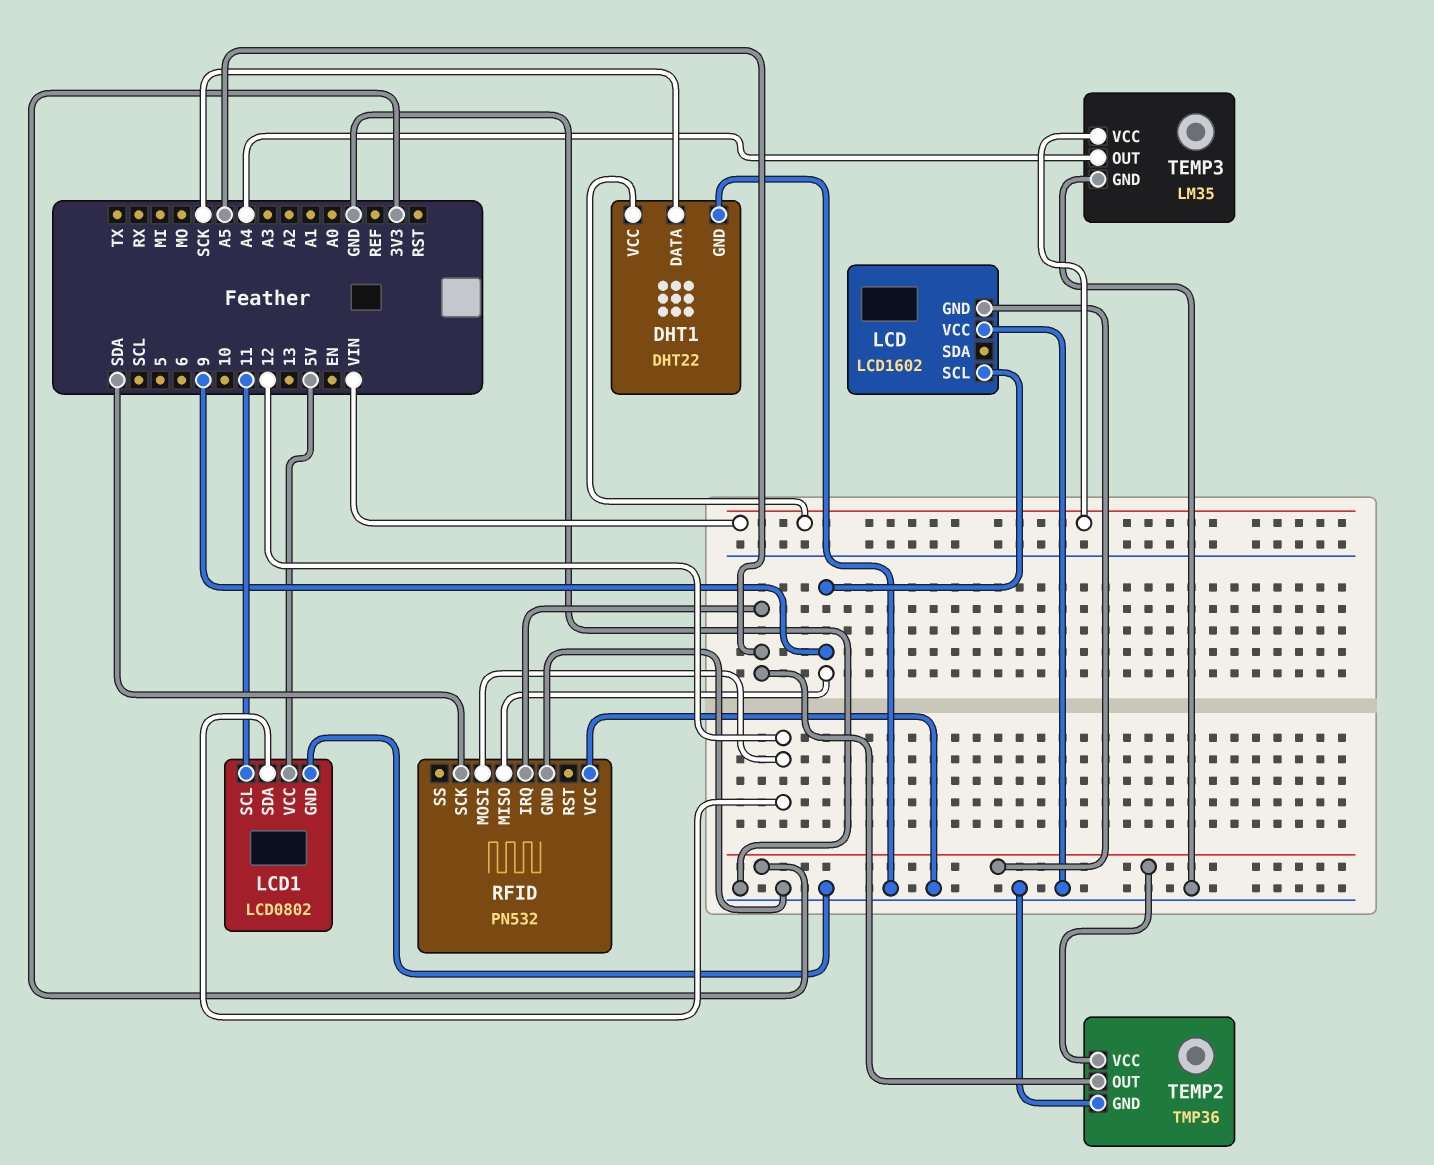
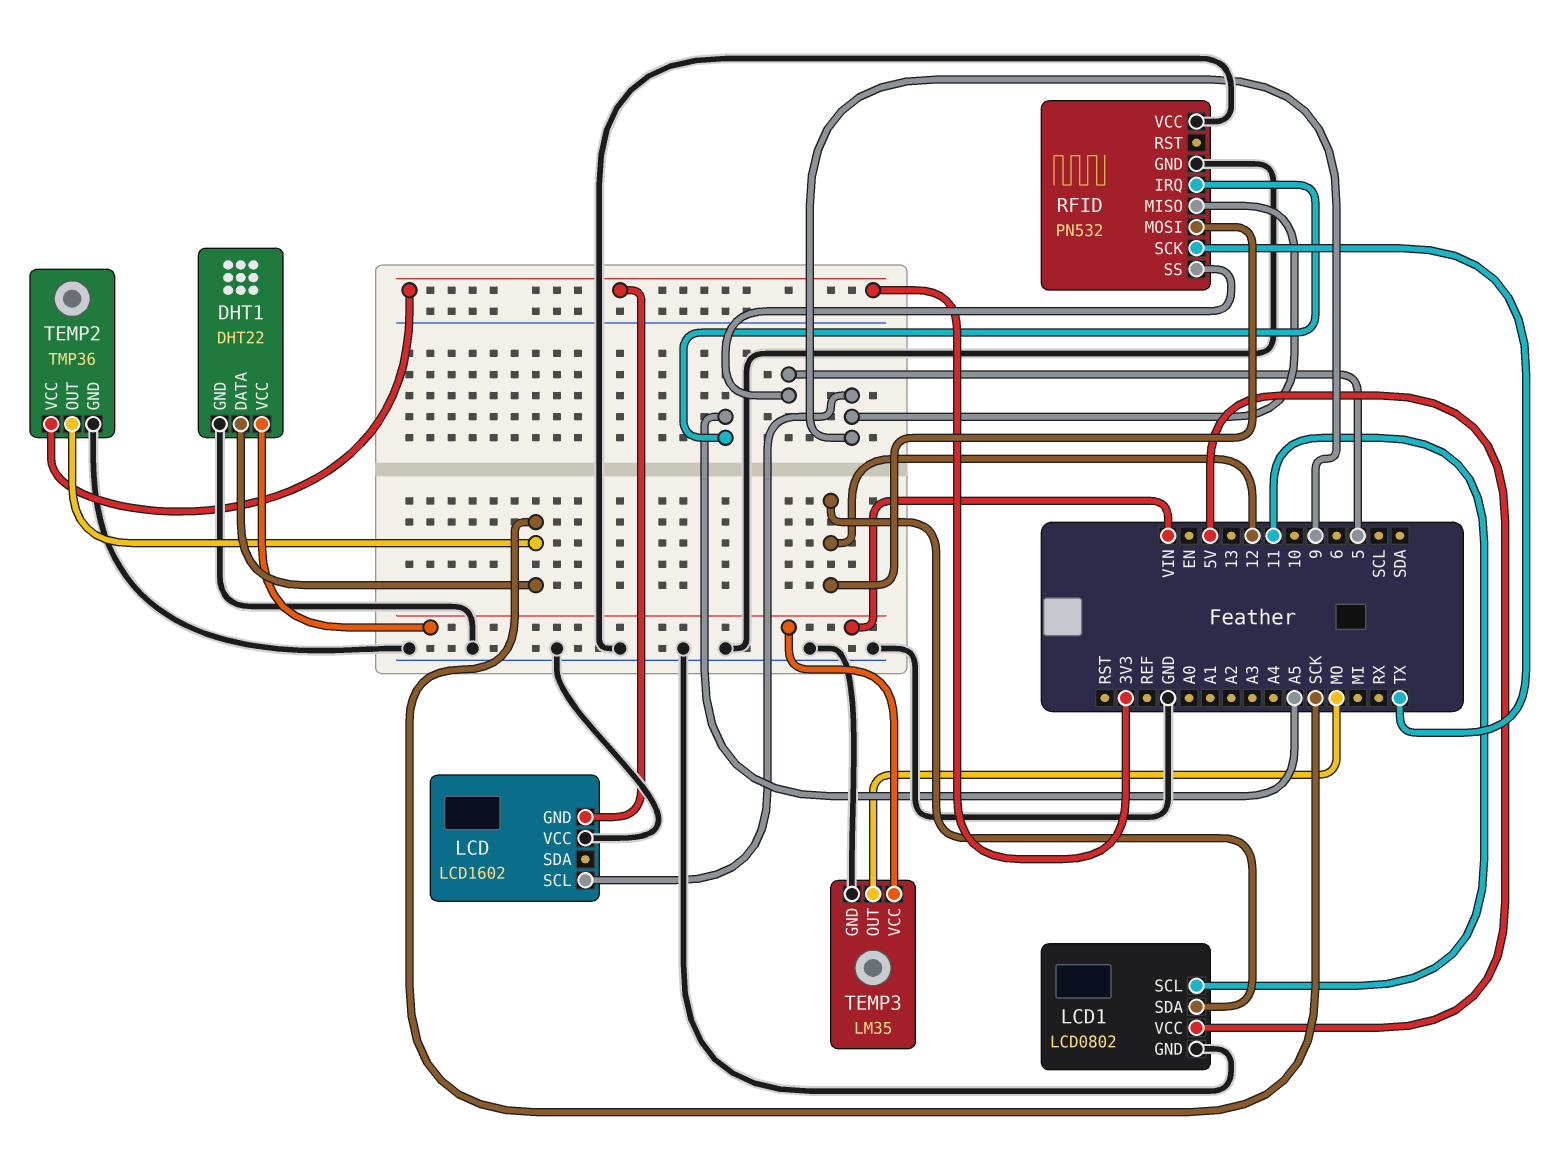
RFID pin SCK: SDA -> TX
RFID pin SS: none -> 5
TEMP2 pin OUT: A5 -> SCK
TEMP3 pin OUT: A4 -> MO

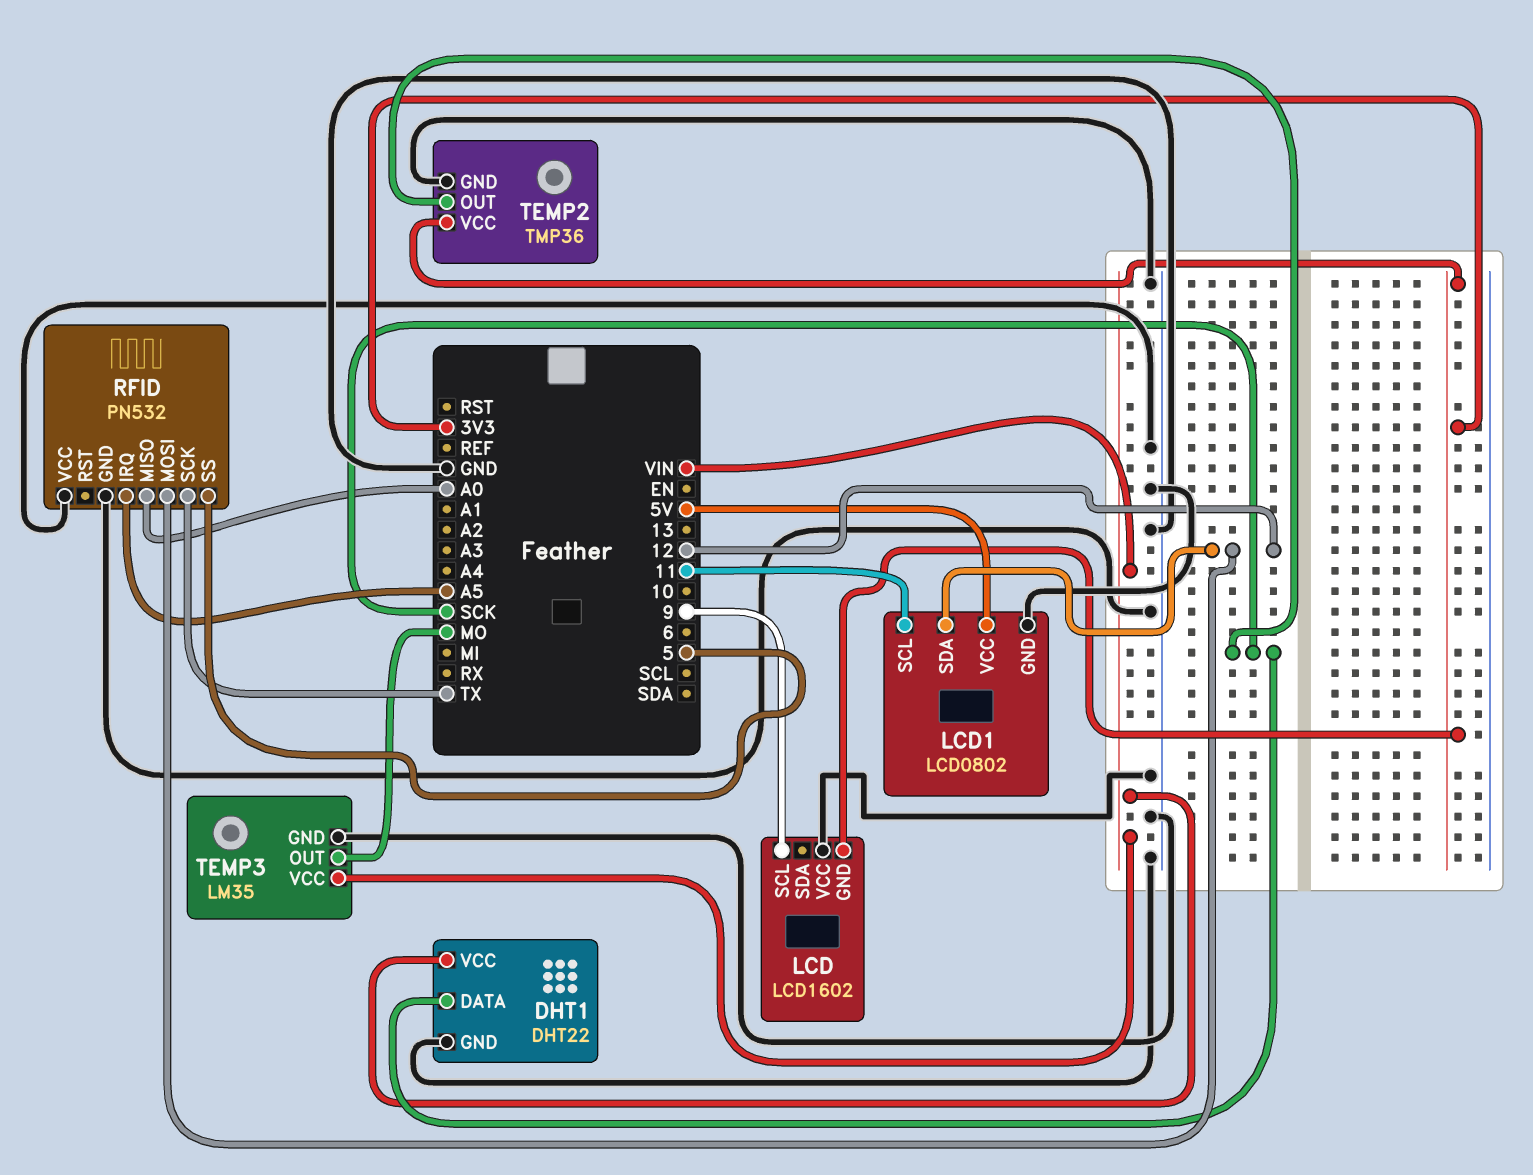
RFID pin MISO: 9 -> A0

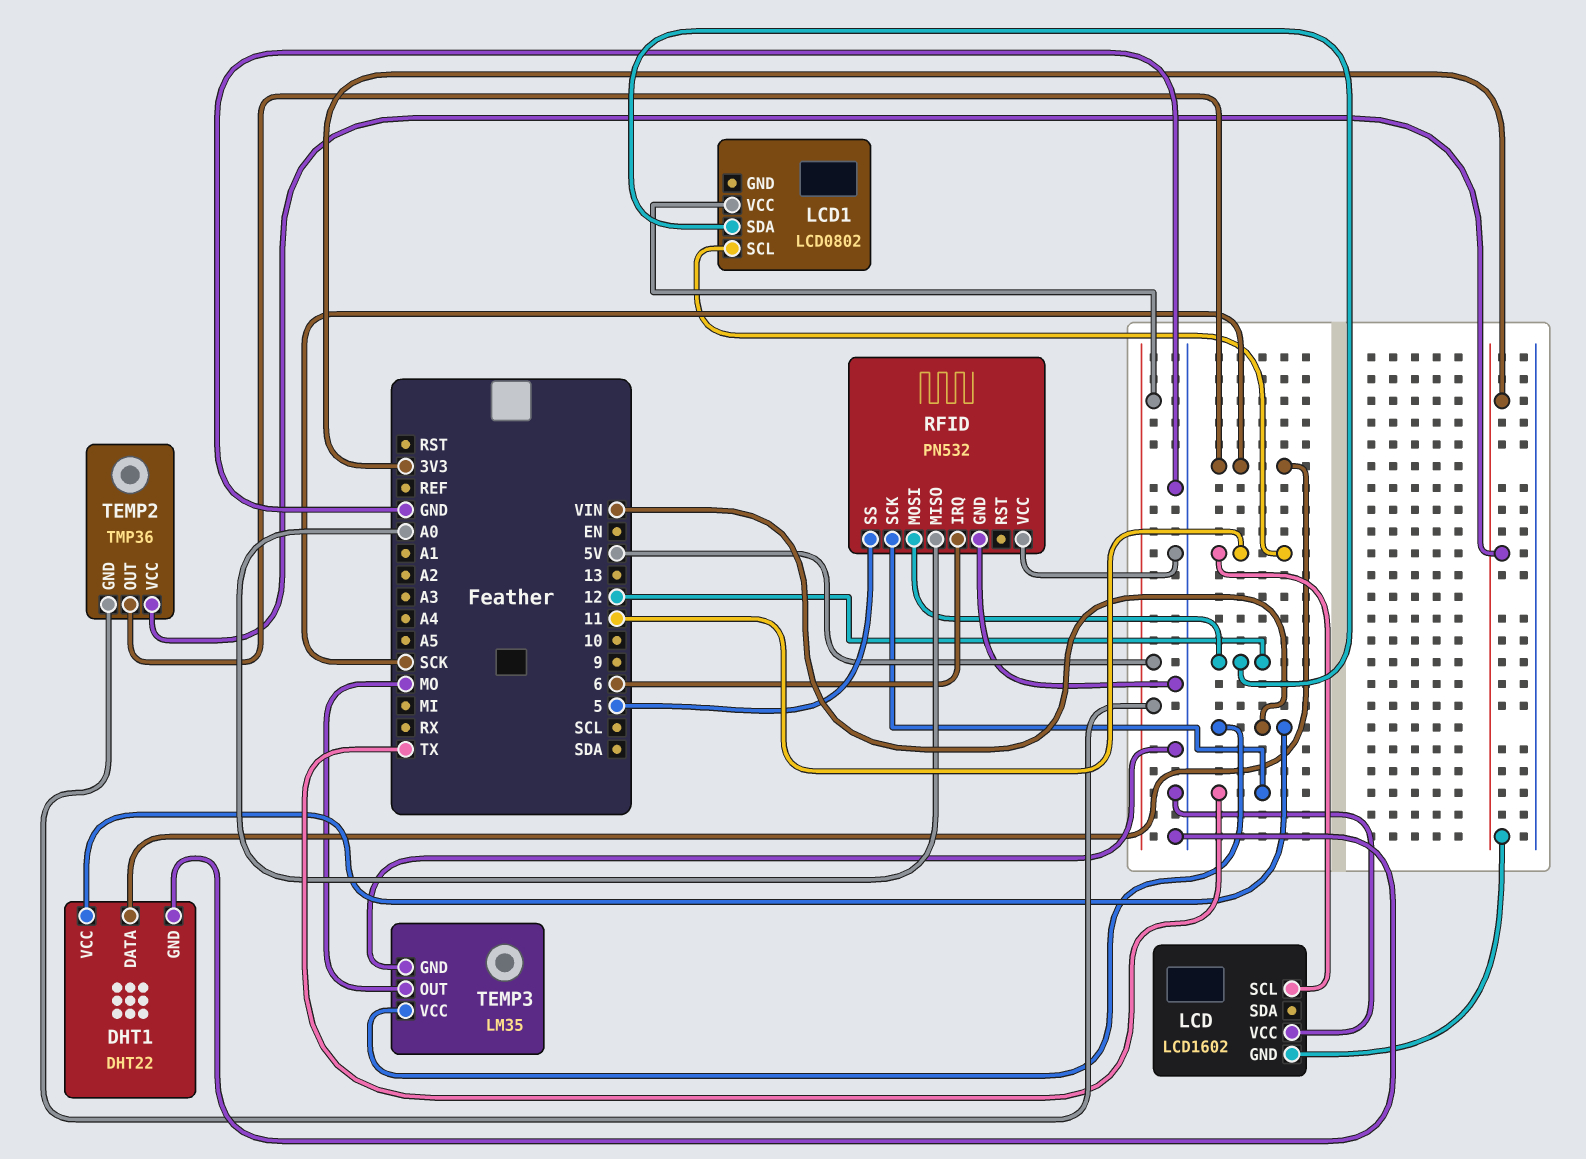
LCD pin SCL: 9 -> 11
LCD1 pin GND: GND -> none
RFID pin IRQ: A5 -> 6
TEMP2 pin GND: GND -> 5V

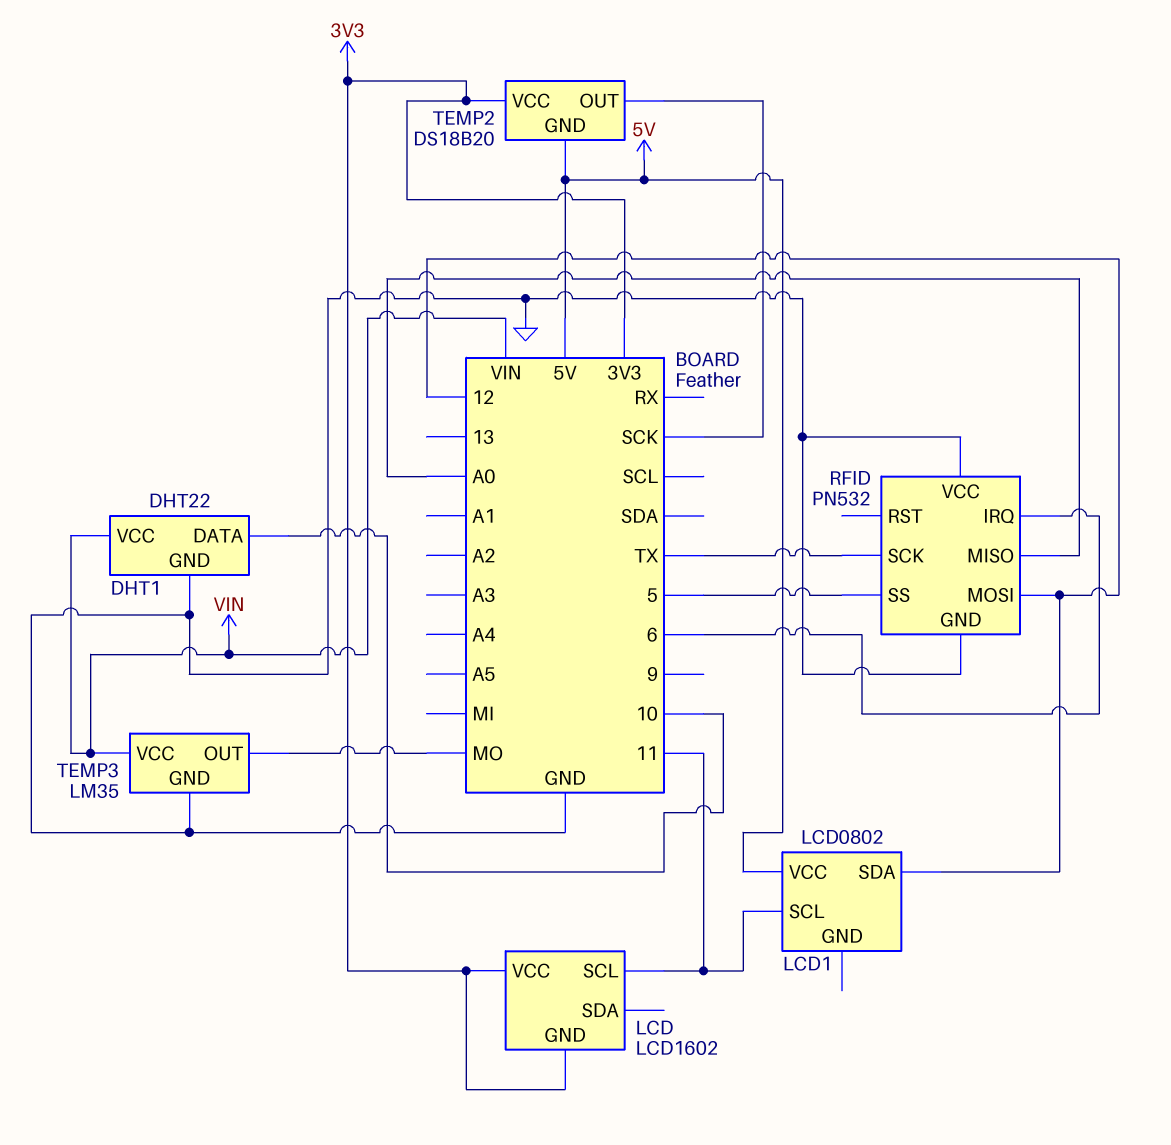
DHT1 pin DATA: SCK -> 10
LCD pin VCC: GND -> 3V3
TEMP2: TMP36 -> DS18B20

